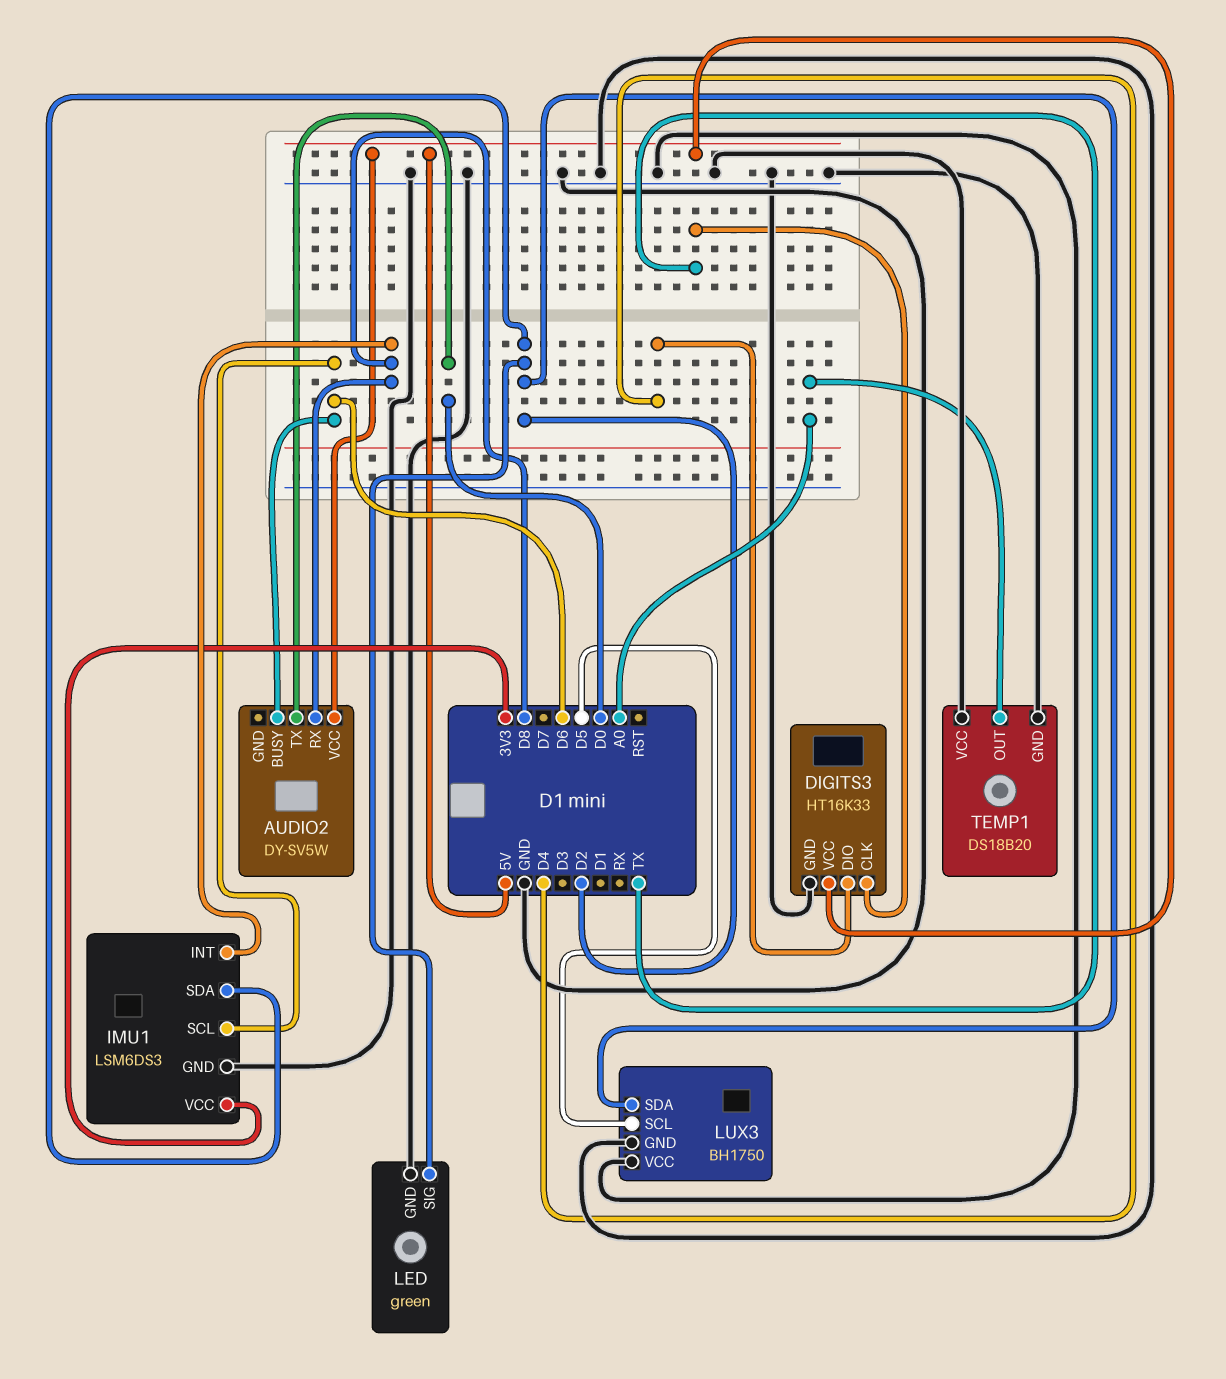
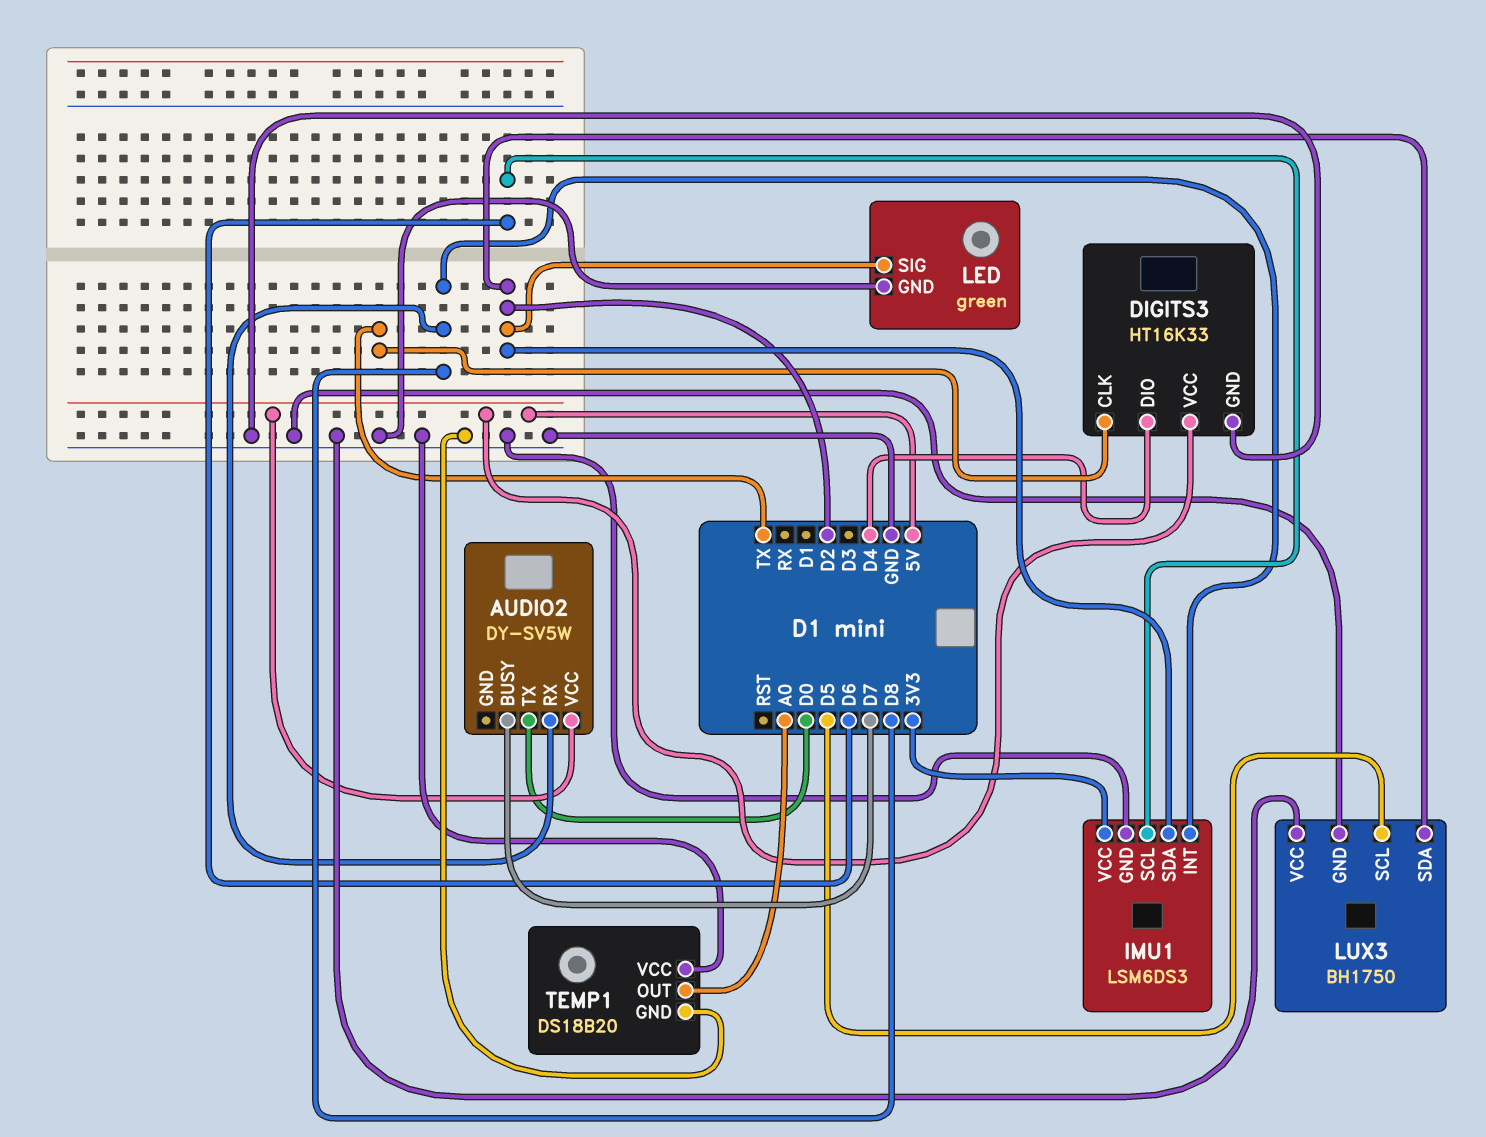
AUDIO2 pin BUSY: D6 -> D7

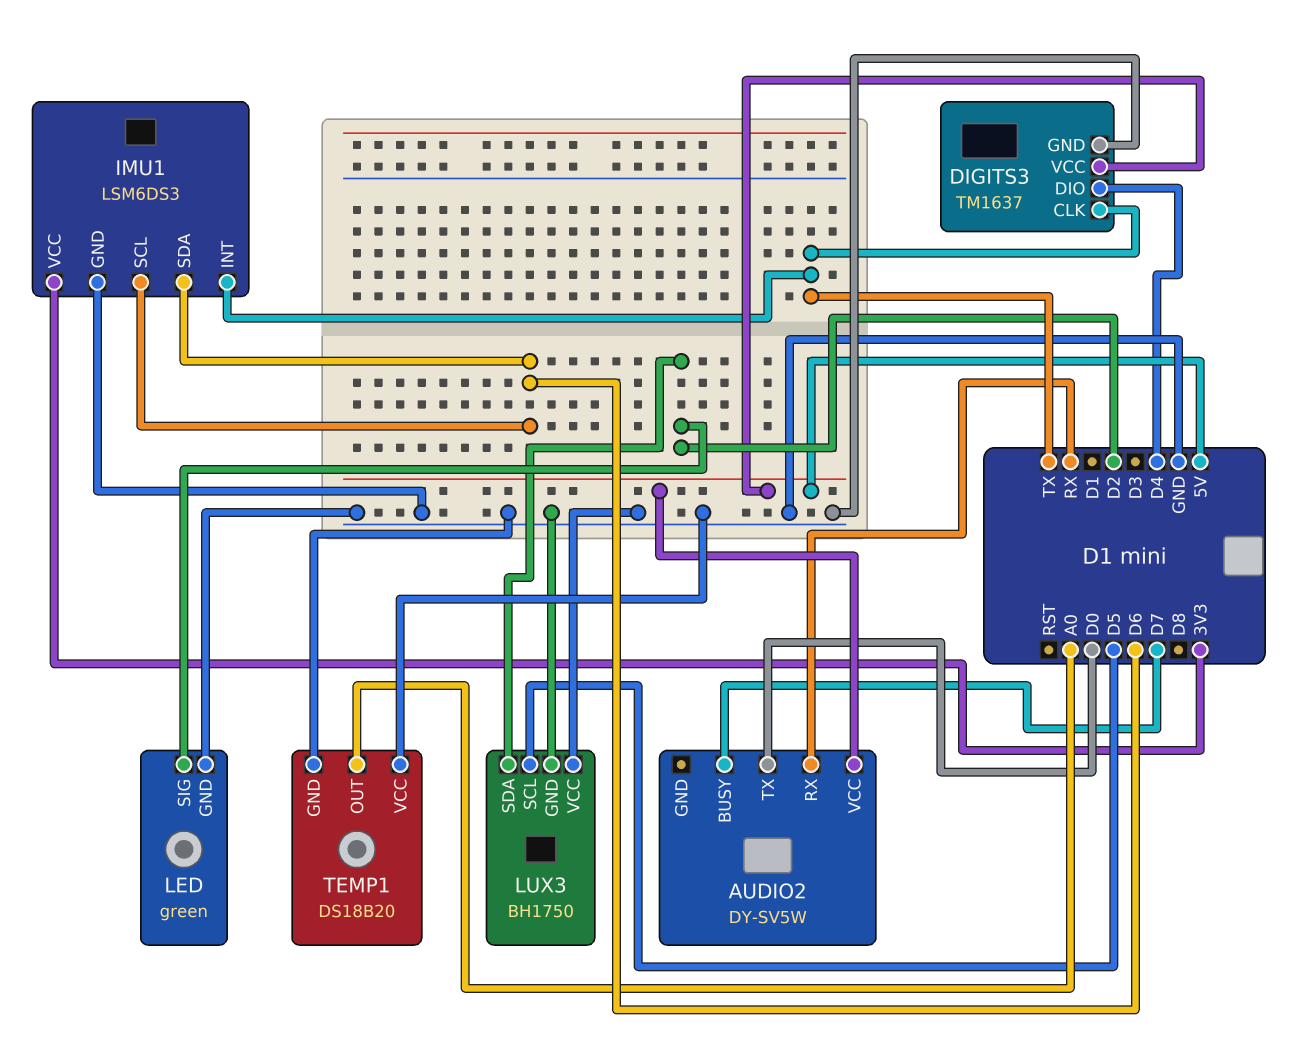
AUDIO2 pin RX: D8 -> RX
DIGITS3: HT16K33 -> TM1637
IMU1 pin INT: D8 -> TX
IMU1 pin SDA: D2 -> D6

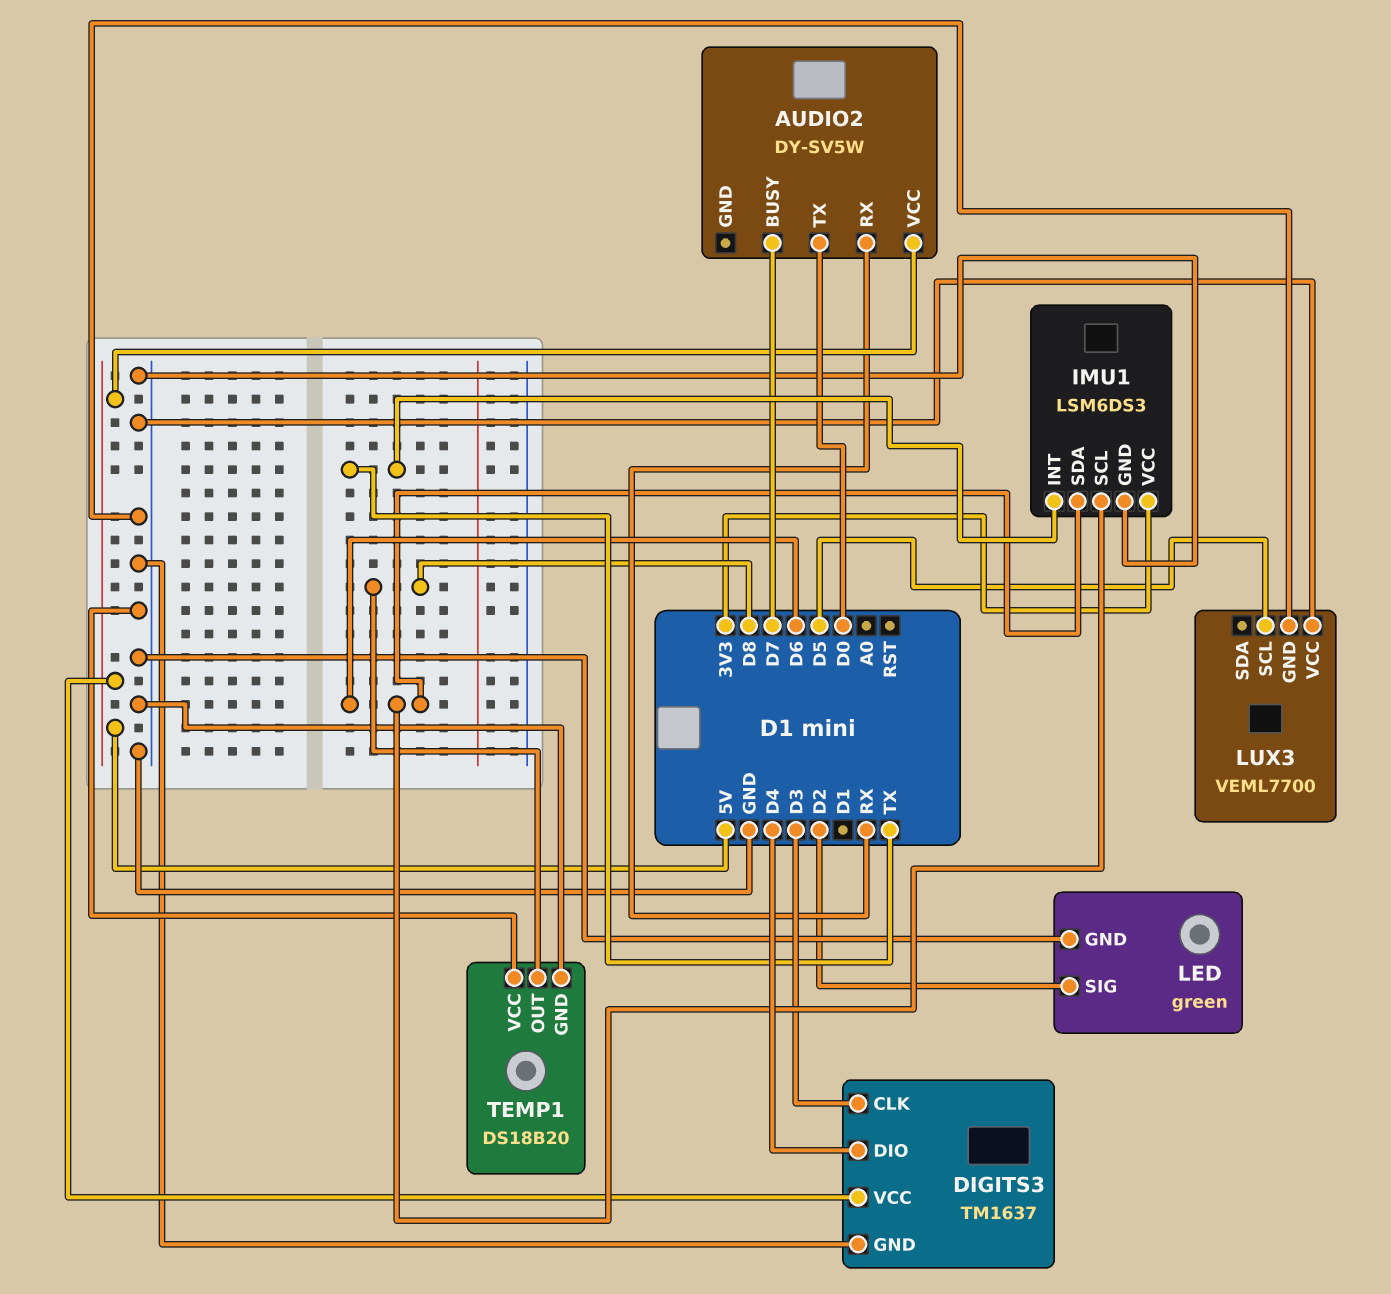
DIGITS3 pin CLK: TX -> D3
LUX3: BH1750 -> VEML7700
LUX3 pin SDA: D2 -> none
TEMP1 pin OUT: A0 -> D8

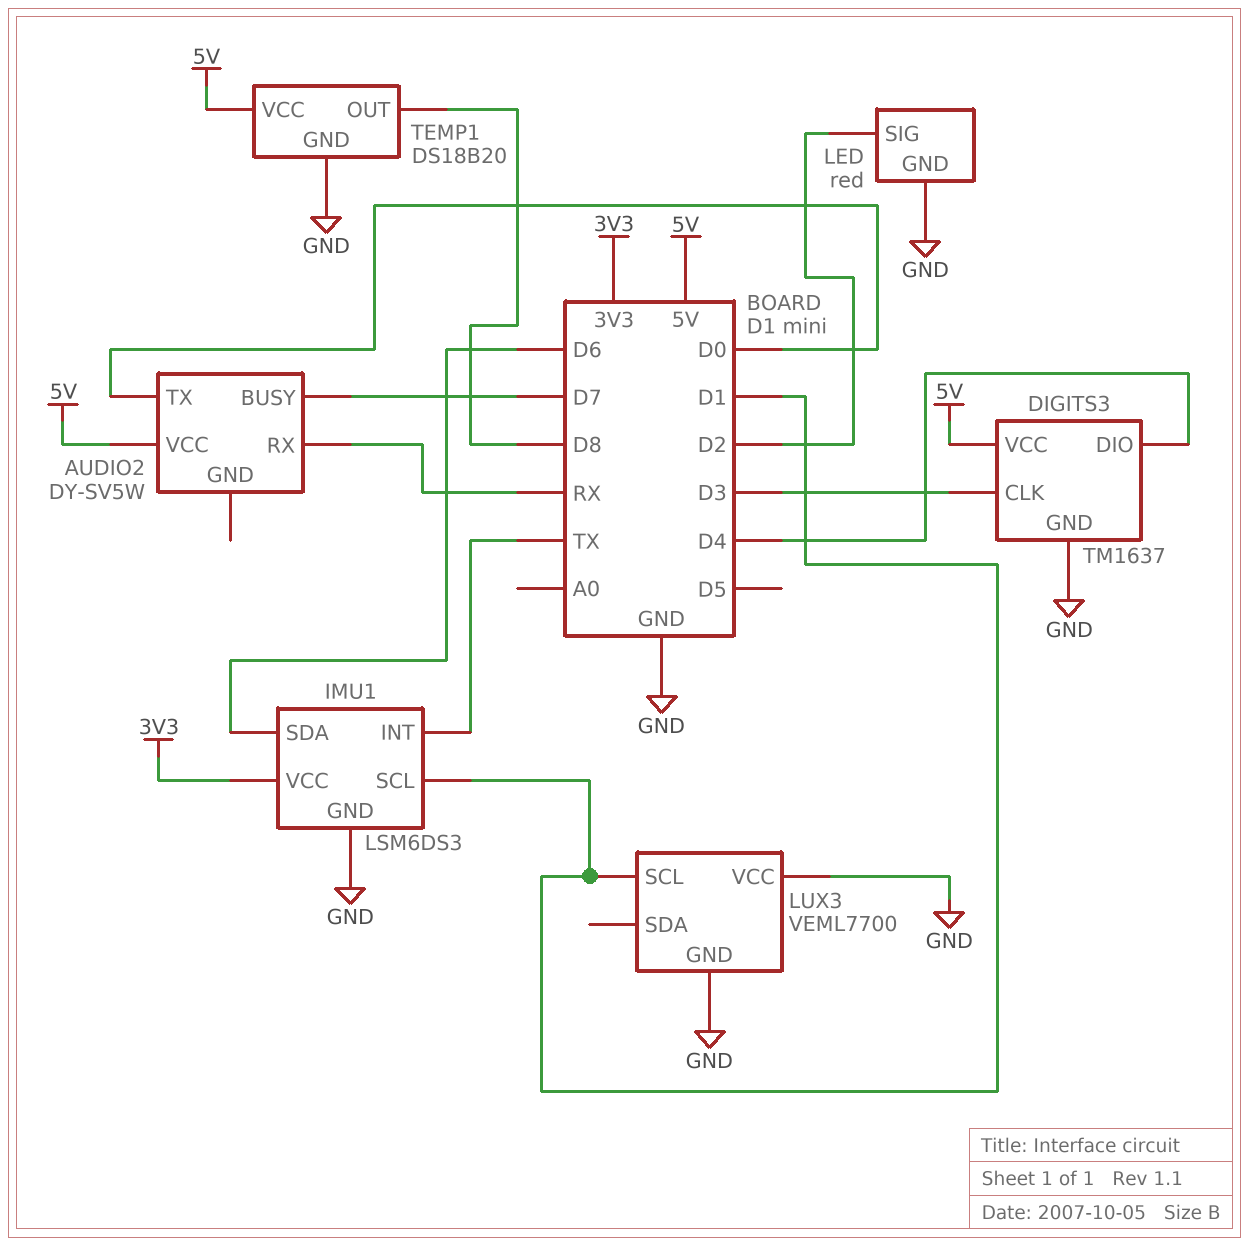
IMU1 pin SCL: D6 -> D1
LED: green -> red
LUX3 pin SCL: D5 -> D1
TEMP1 pin VCC: GND -> 5V

